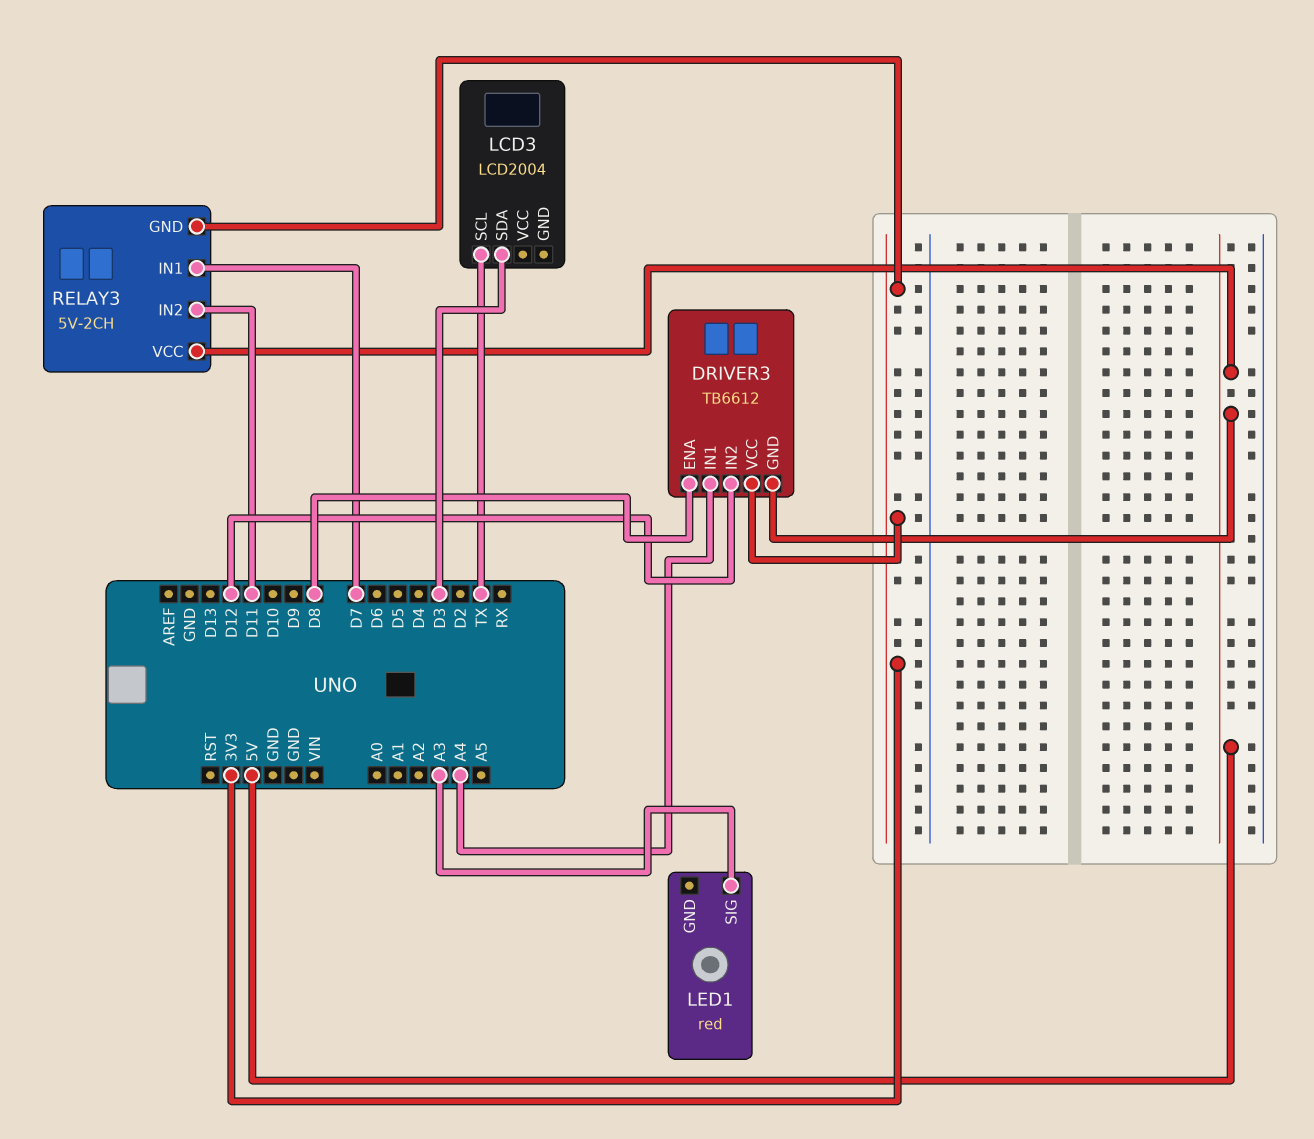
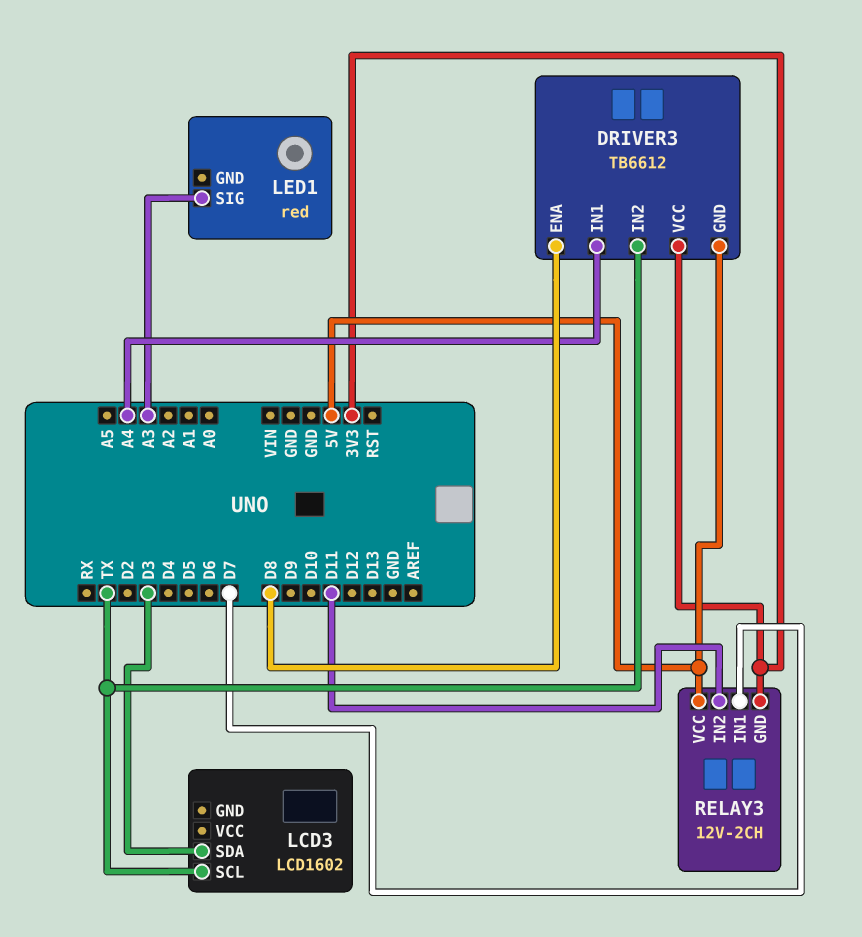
DRIVER3 pin IN2: D12 -> TX
LCD3: LCD2004 -> LCD1602
RELAY3: 5V-2CH -> 12V-2CH

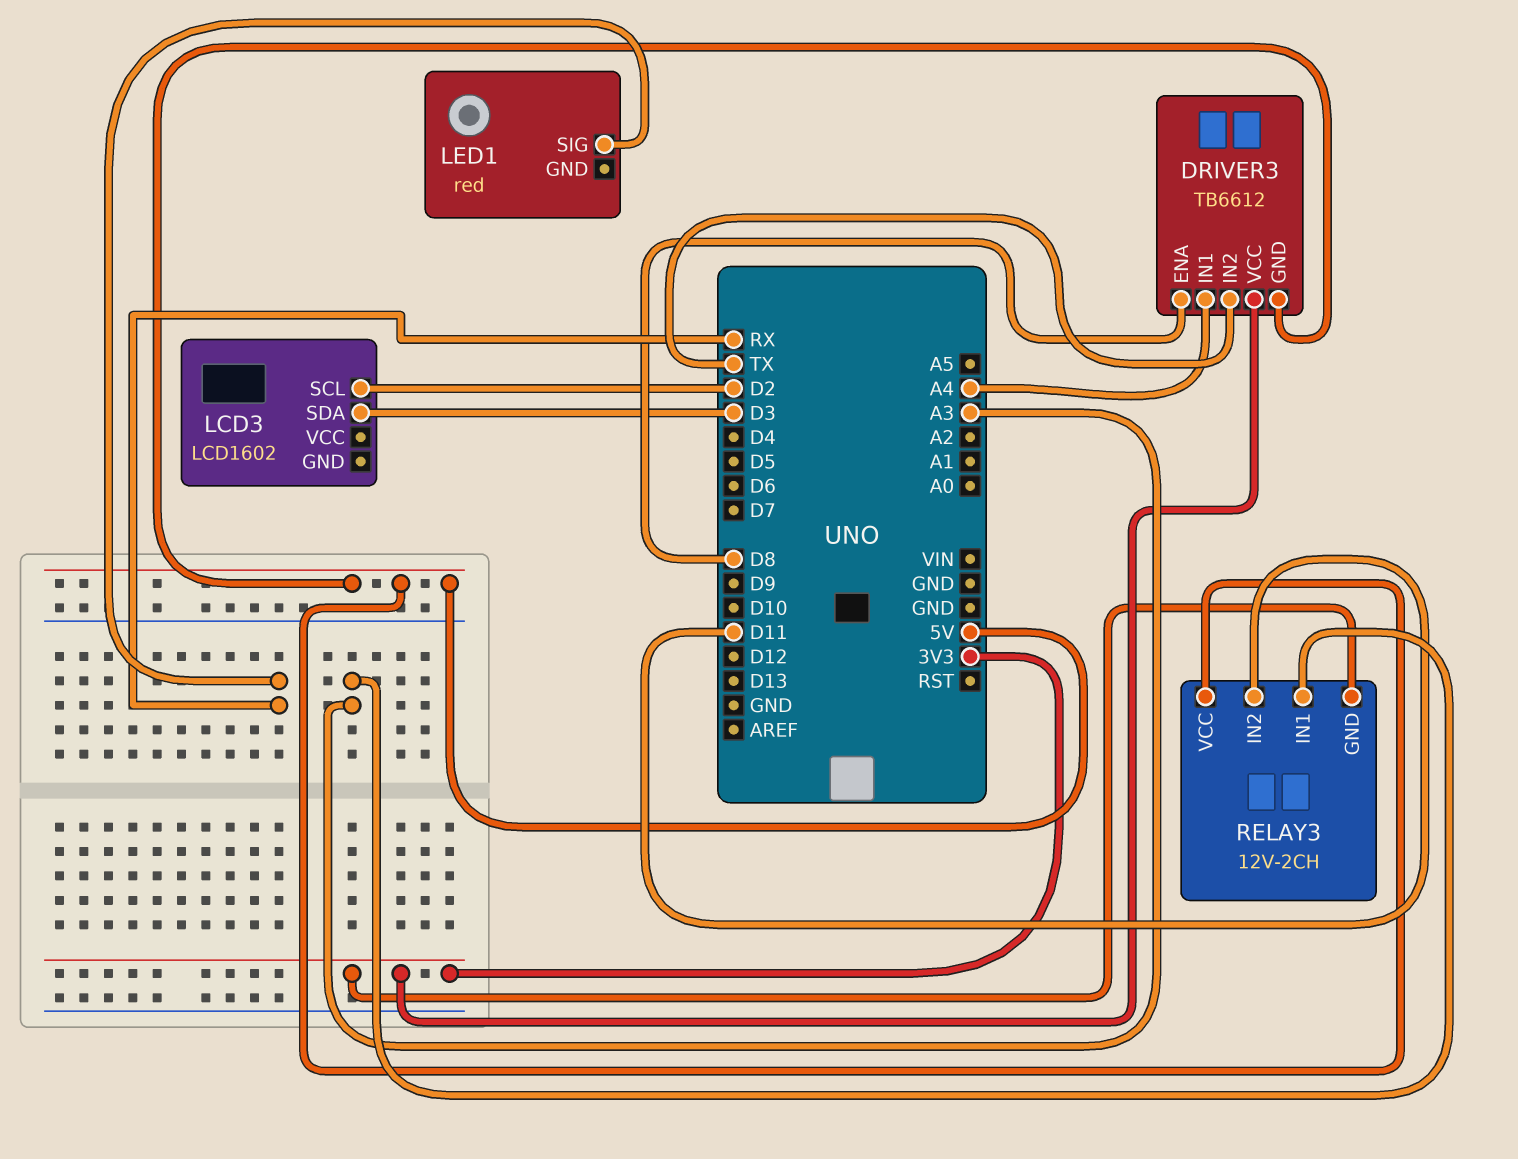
LCD3 pin SCL: TX -> D2
LED1 pin SIG: A3 -> RX
RELAY3 pin IN1: D7 -> A3

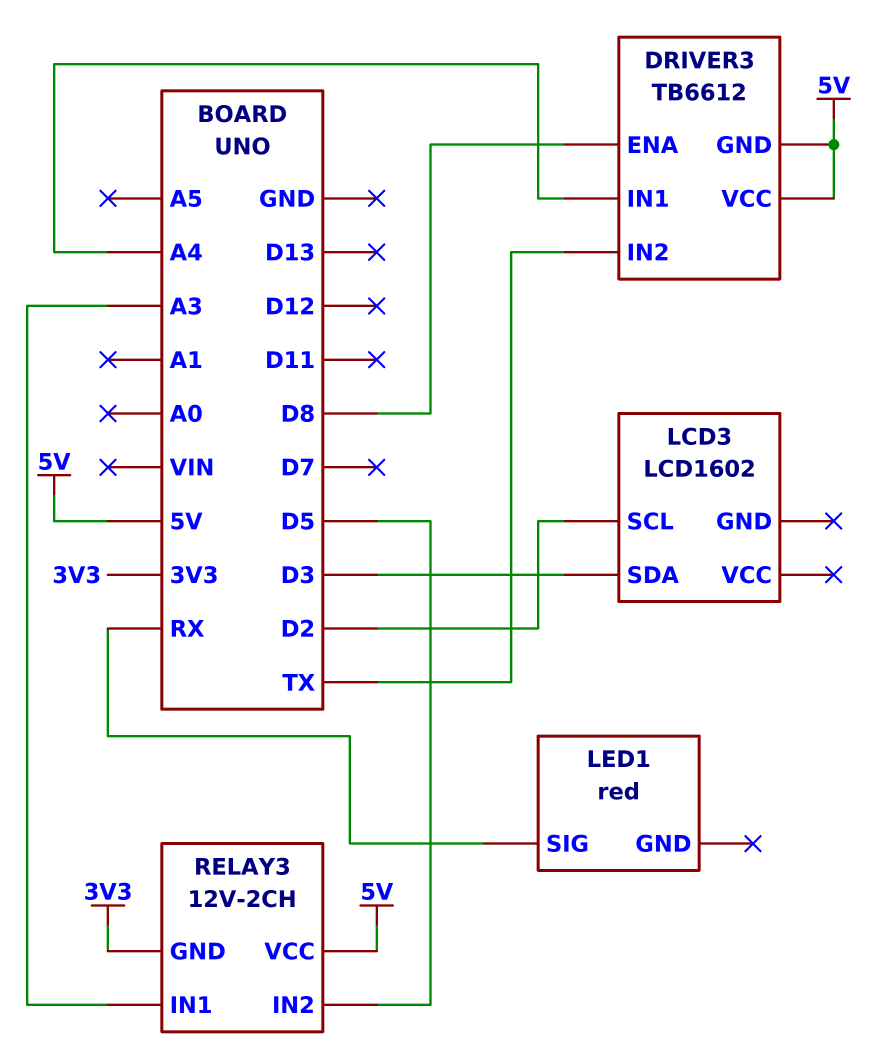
DRIVER3 pin VCC: 3V3 -> 5V
RELAY3 pin IN2: D11 -> D5

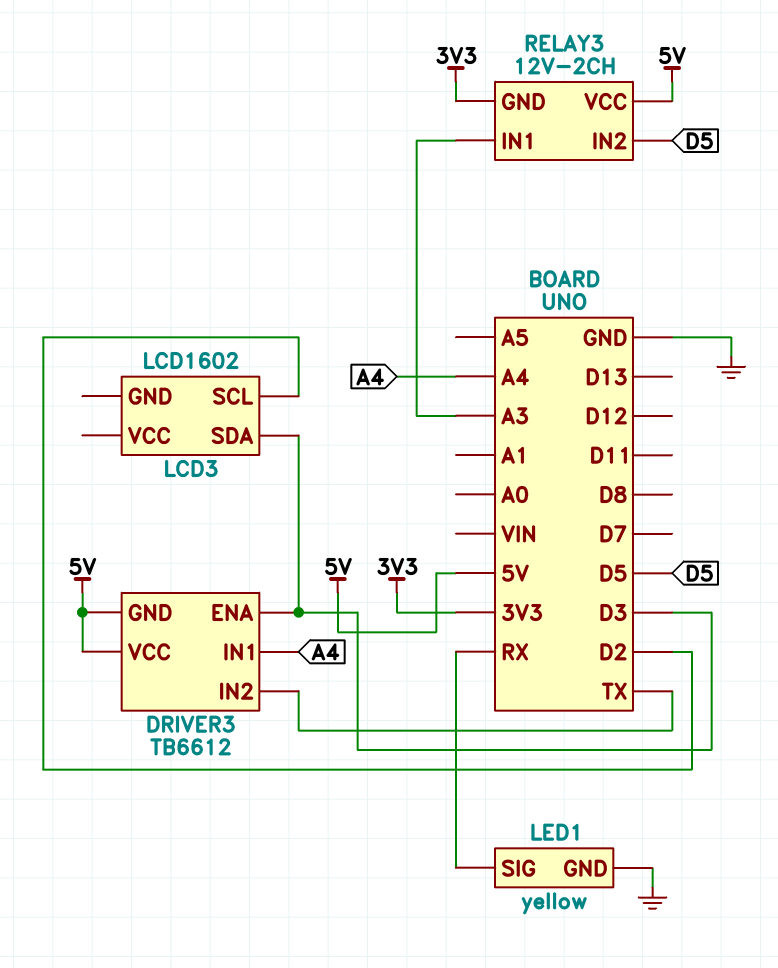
DRIVER3 pin ENA: D8 -> D3
LED1: red -> yellow
LED1 pin GND: none -> GND

